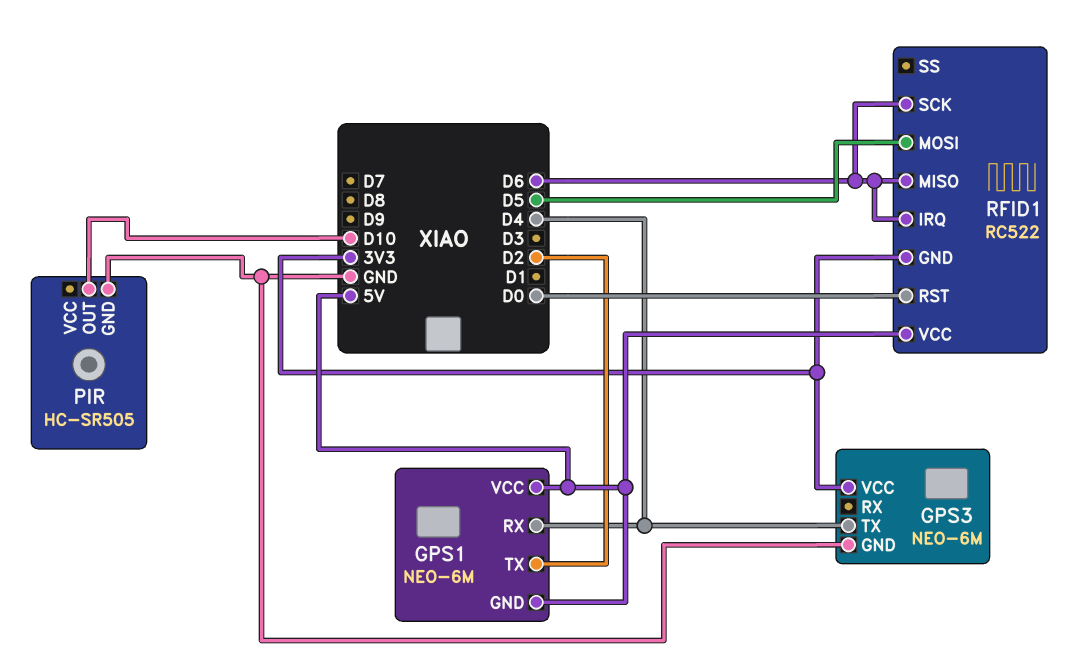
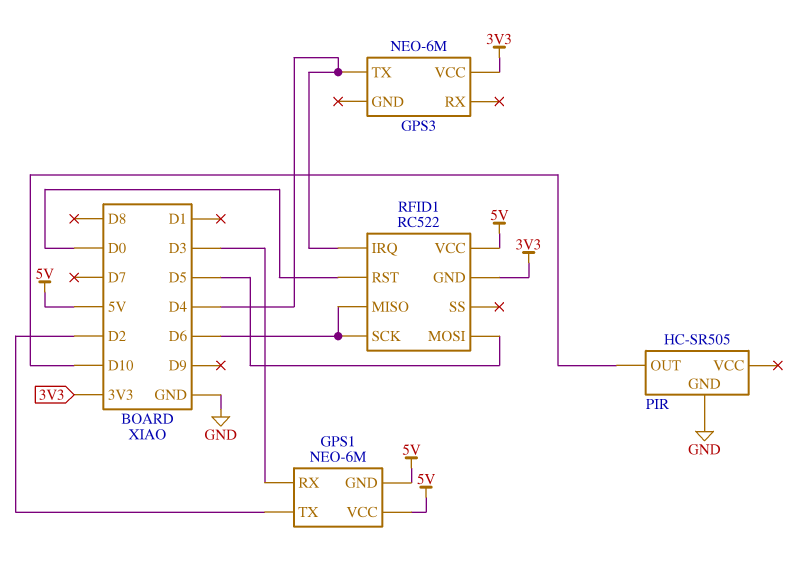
GPS1 pin RX: D4 -> D3
GPS3 pin GND: GND -> none
RFID1 pin IRQ: D6 -> D4

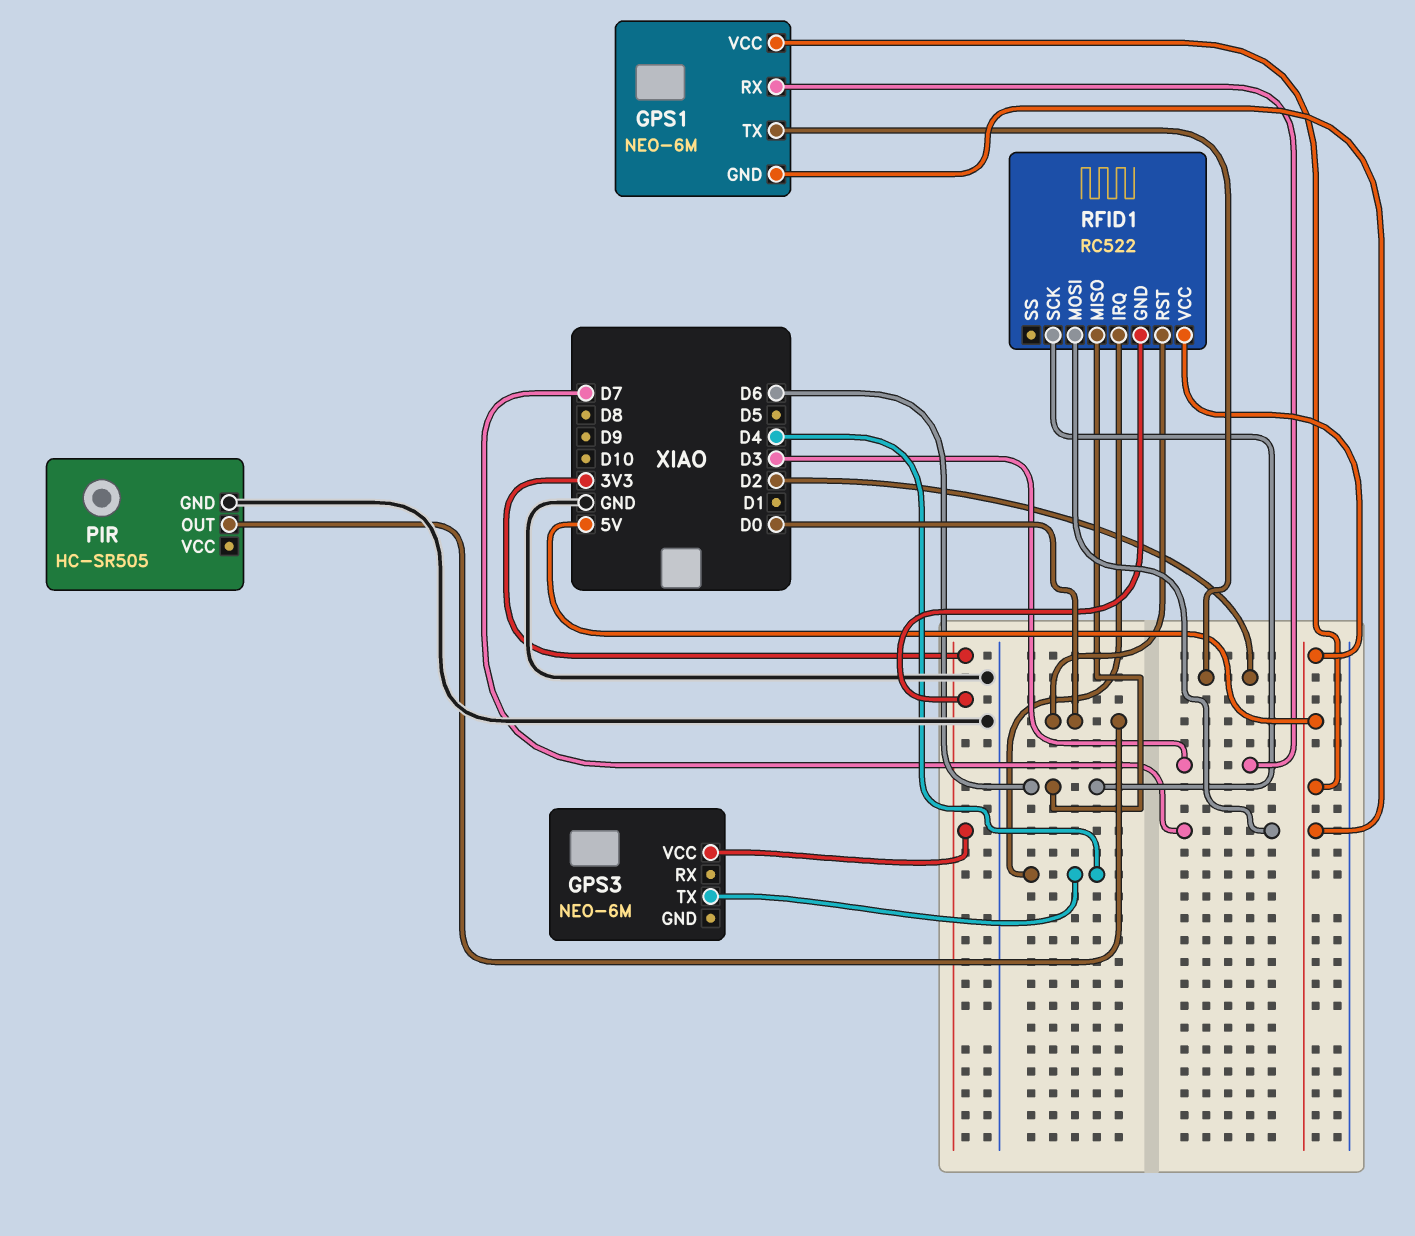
PIR pin OUT: D10 -> D0
RFID1 pin MOSI: D5 -> D7

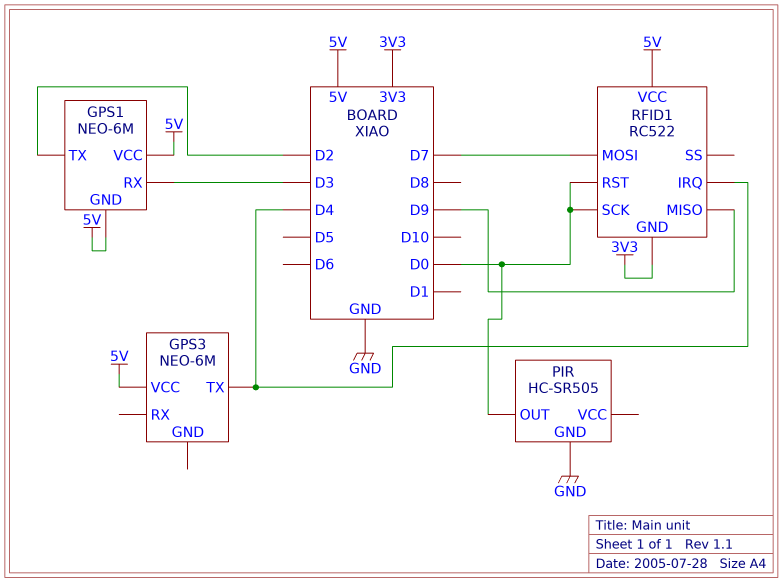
GPS3 pin VCC: 3V3 -> 5V
RFID1 pin MISO: D6 -> D9
RFID1 pin SCK: D6 -> D0

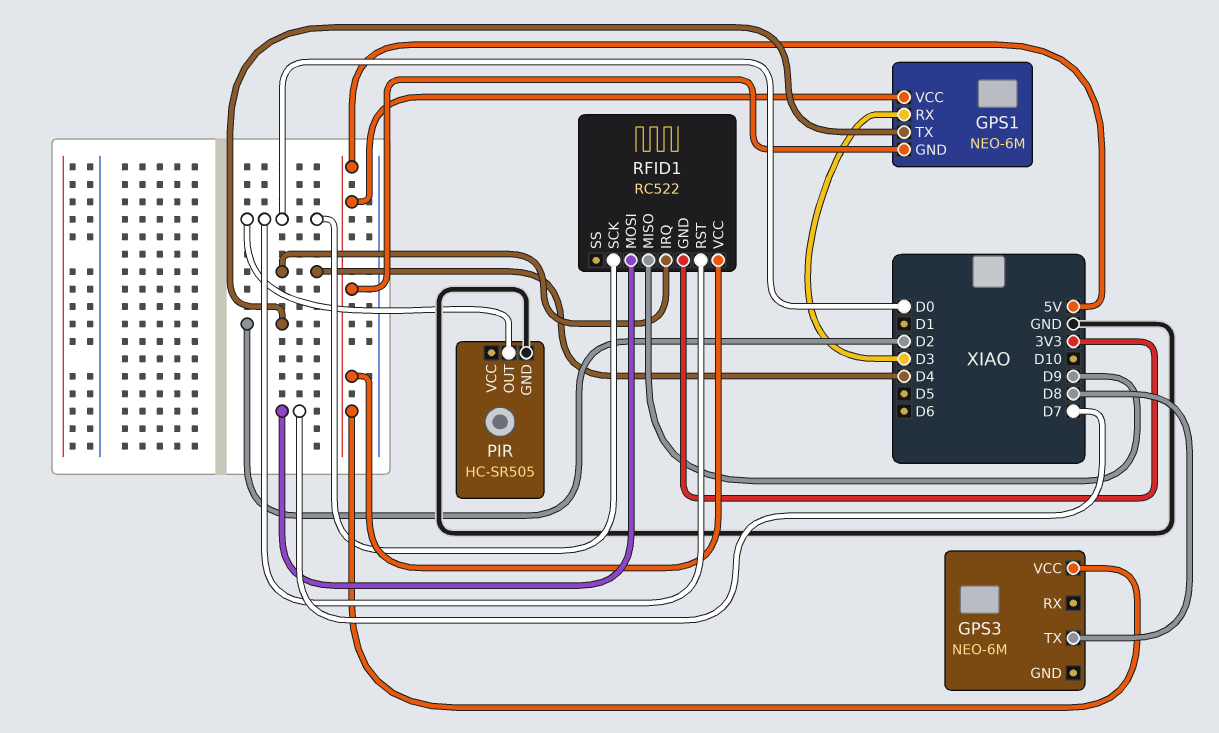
GPS3 pin TX: D4 -> D8

